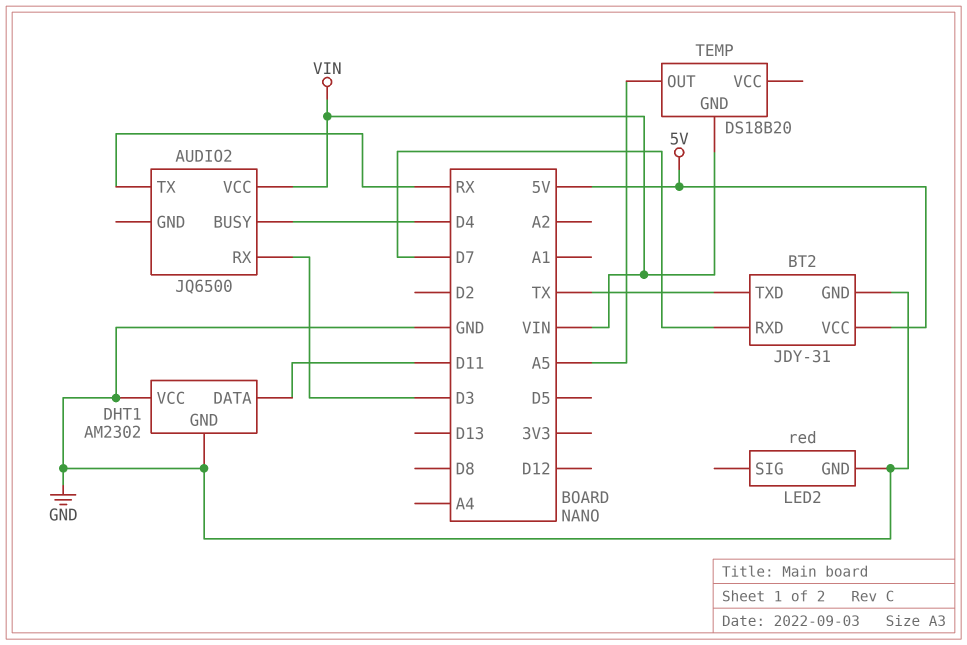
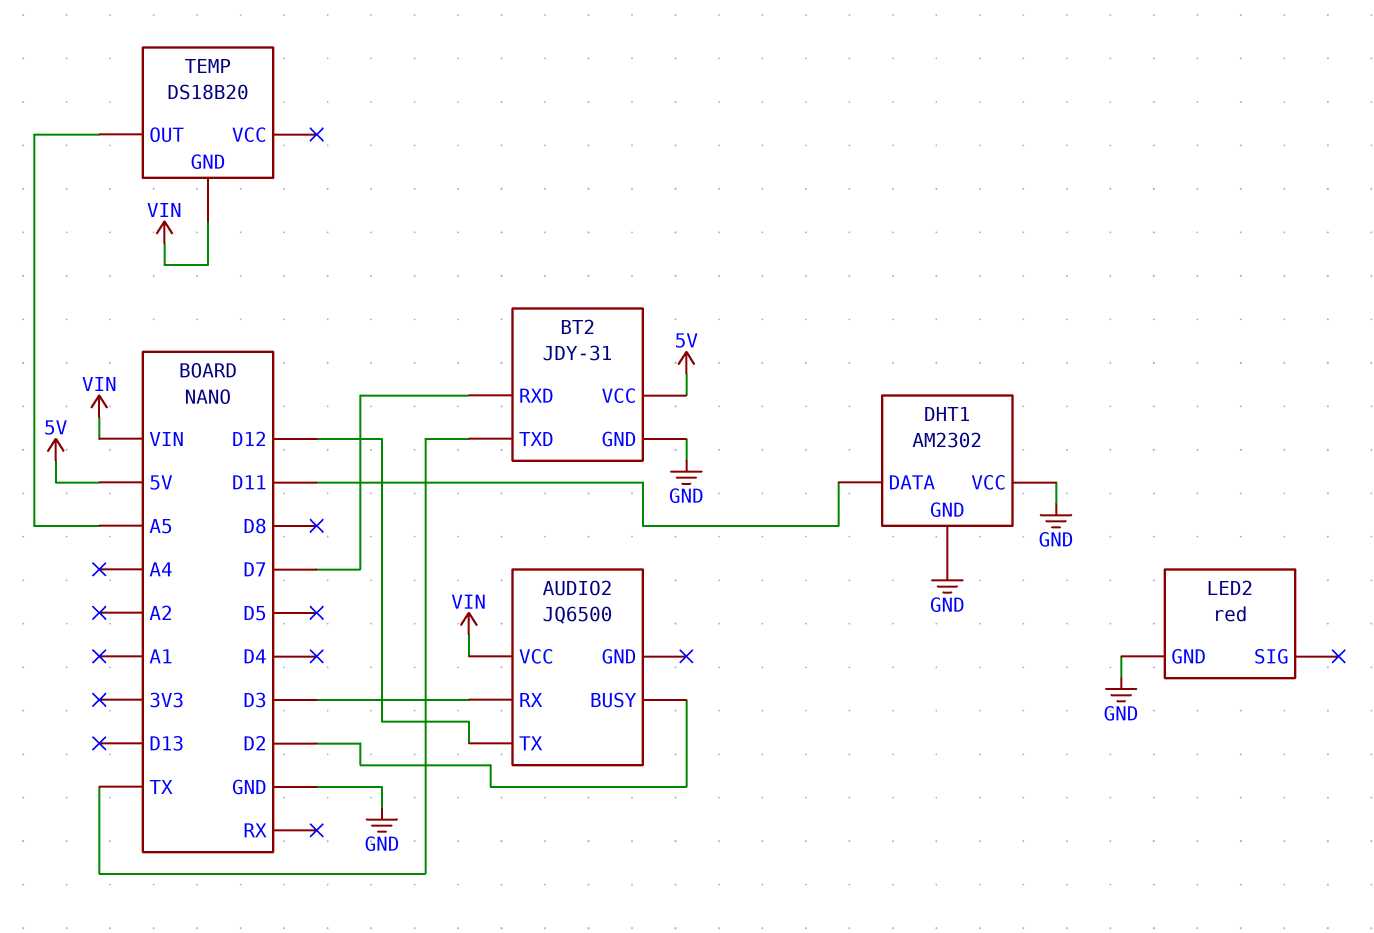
AUDIO2 pin BUSY: D4 -> D2
AUDIO2 pin TX: RX -> D12

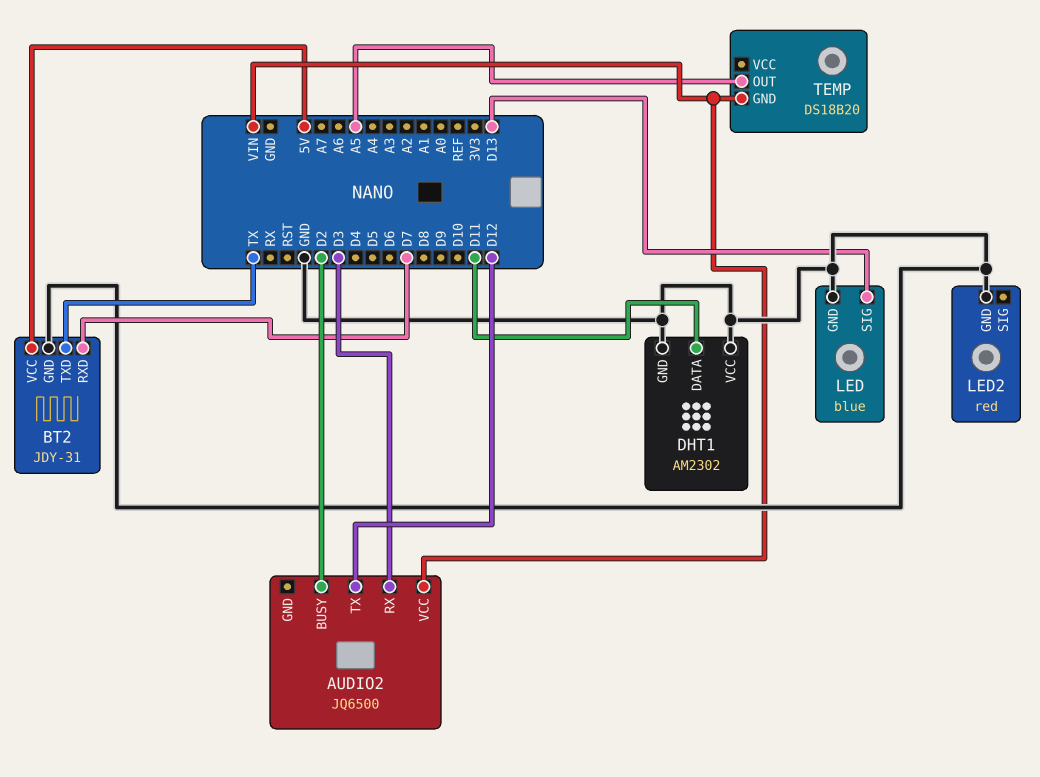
LED: none -> blue
LED pin GND: none -> GND
LED pin SIG: none -> D13

